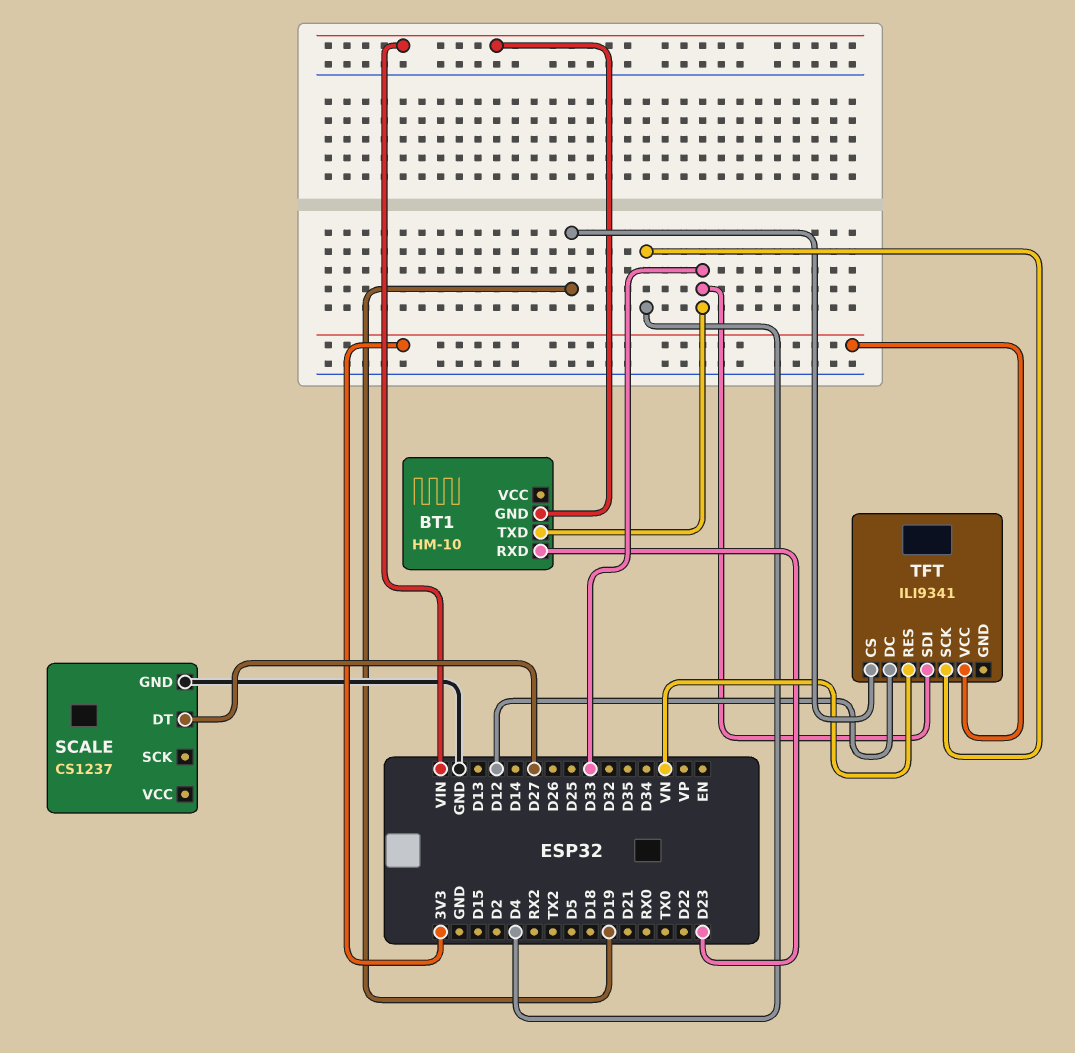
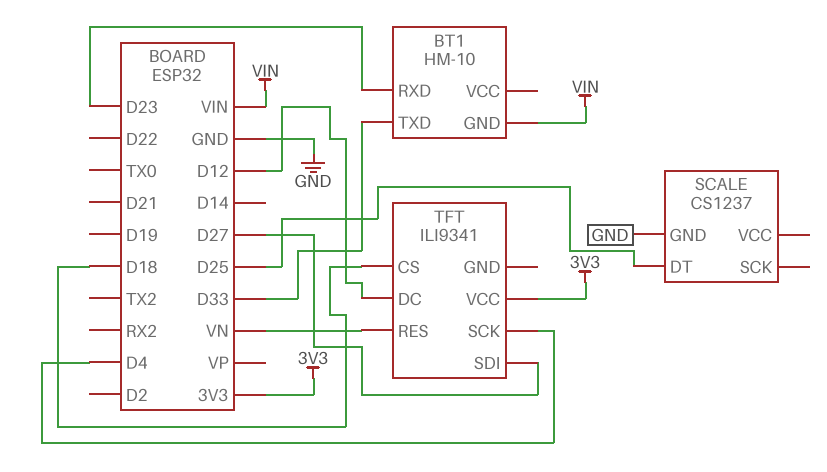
SCALE pin DT: D27 -> D25
TFT pin CS: D19 -> D18
TFT pin SDI: D33 -> D27

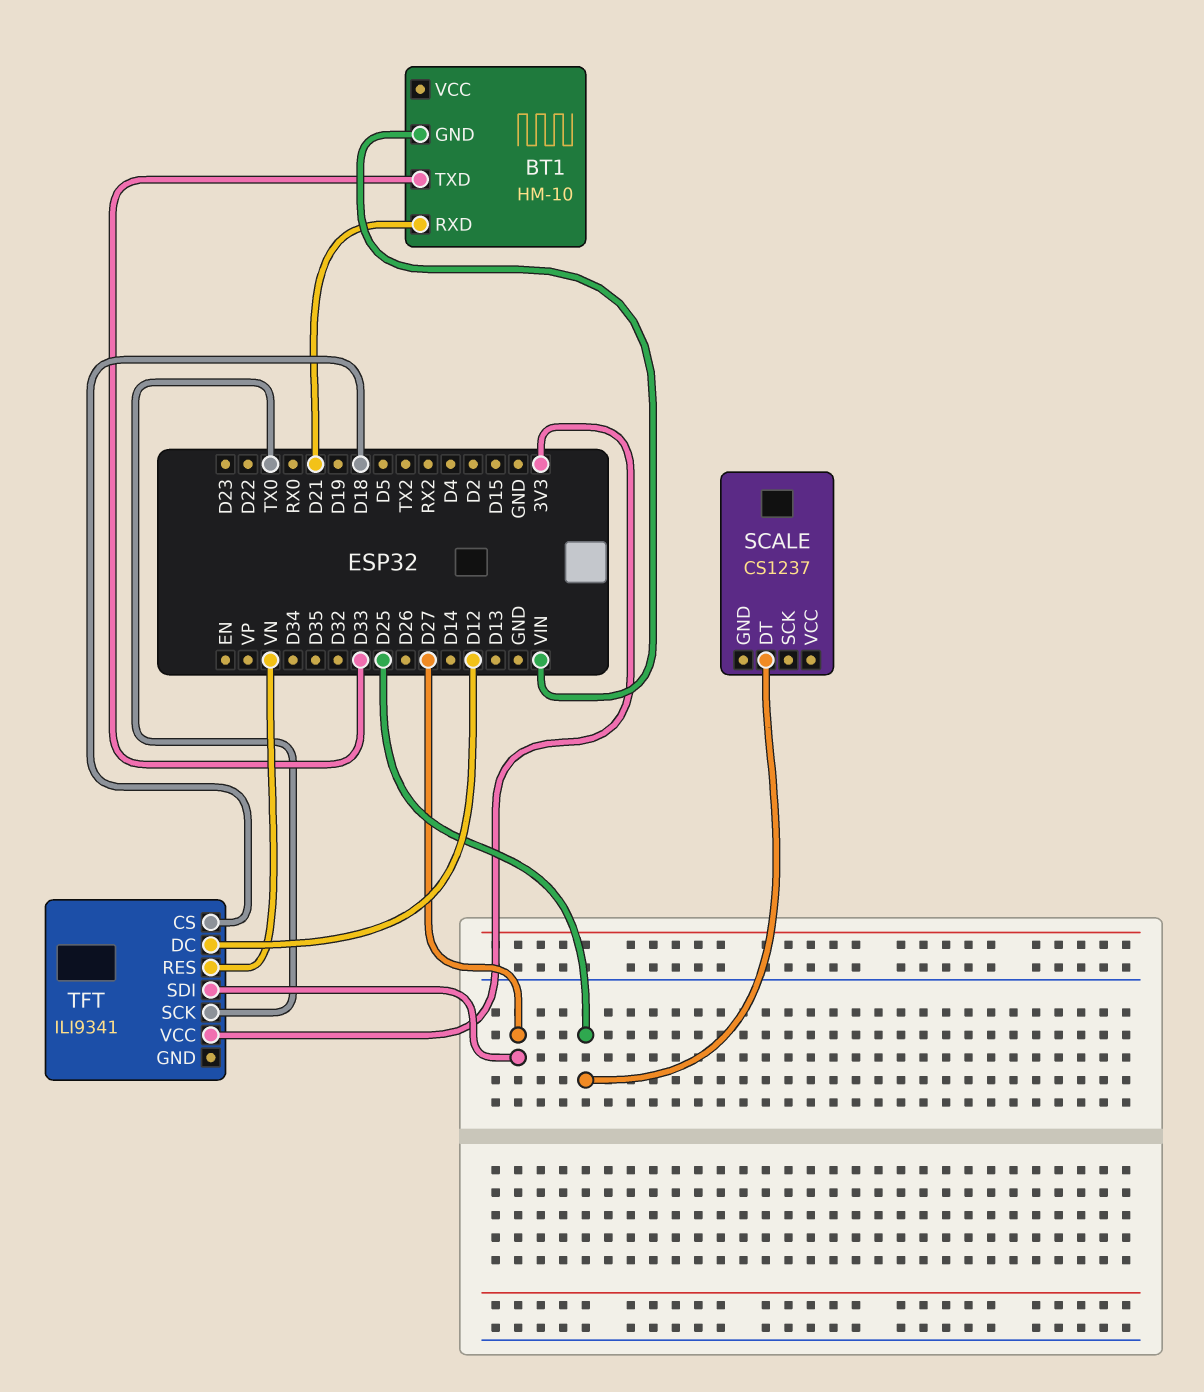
BT1 pin RXD: D23 -> D21
SCALE pin GND: GND -> none
TFT pin SCK: D4 -> TX0

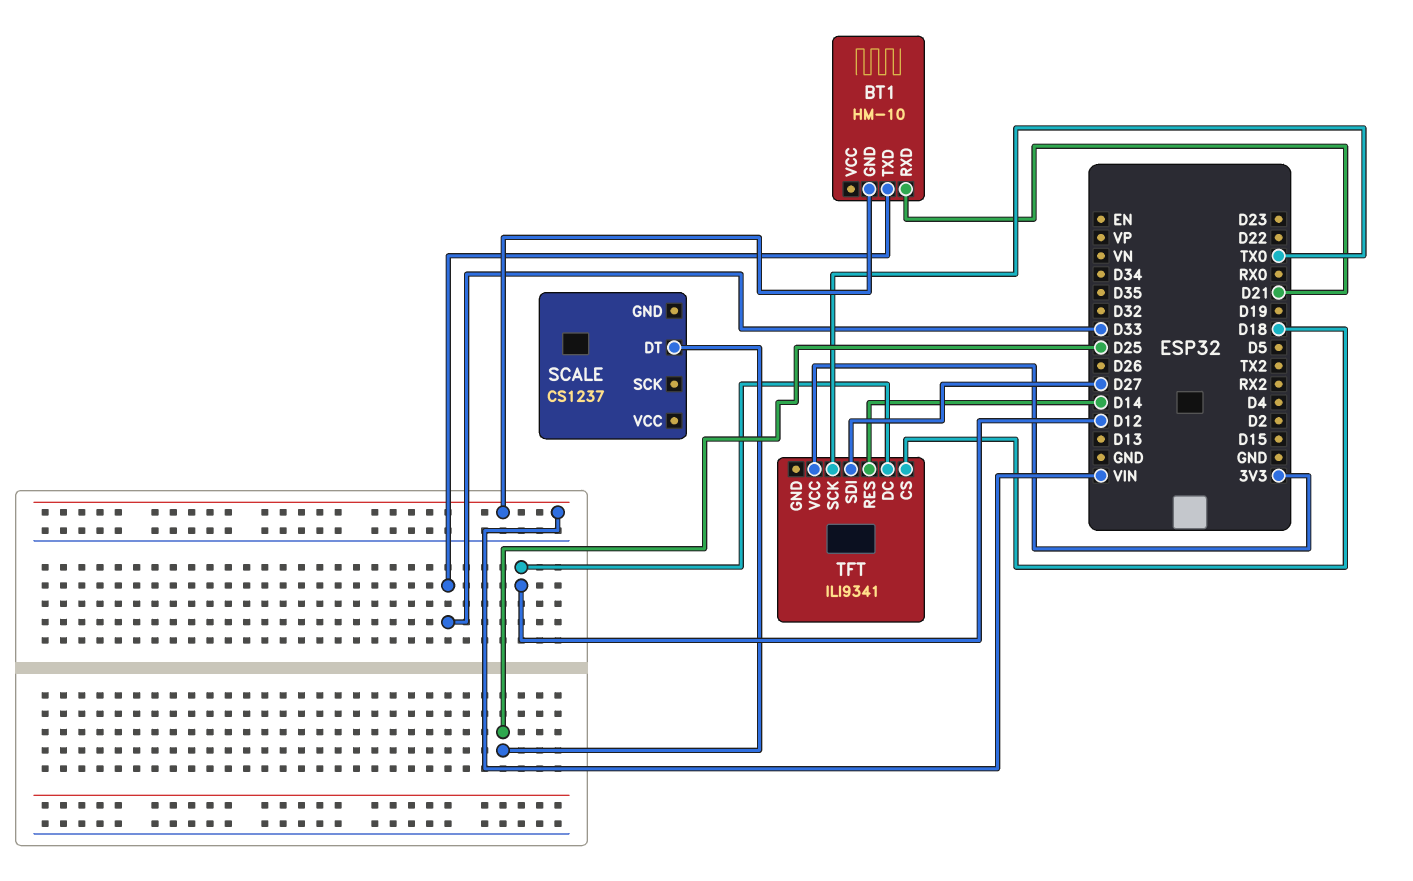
TFT pin RES: VN -> D14

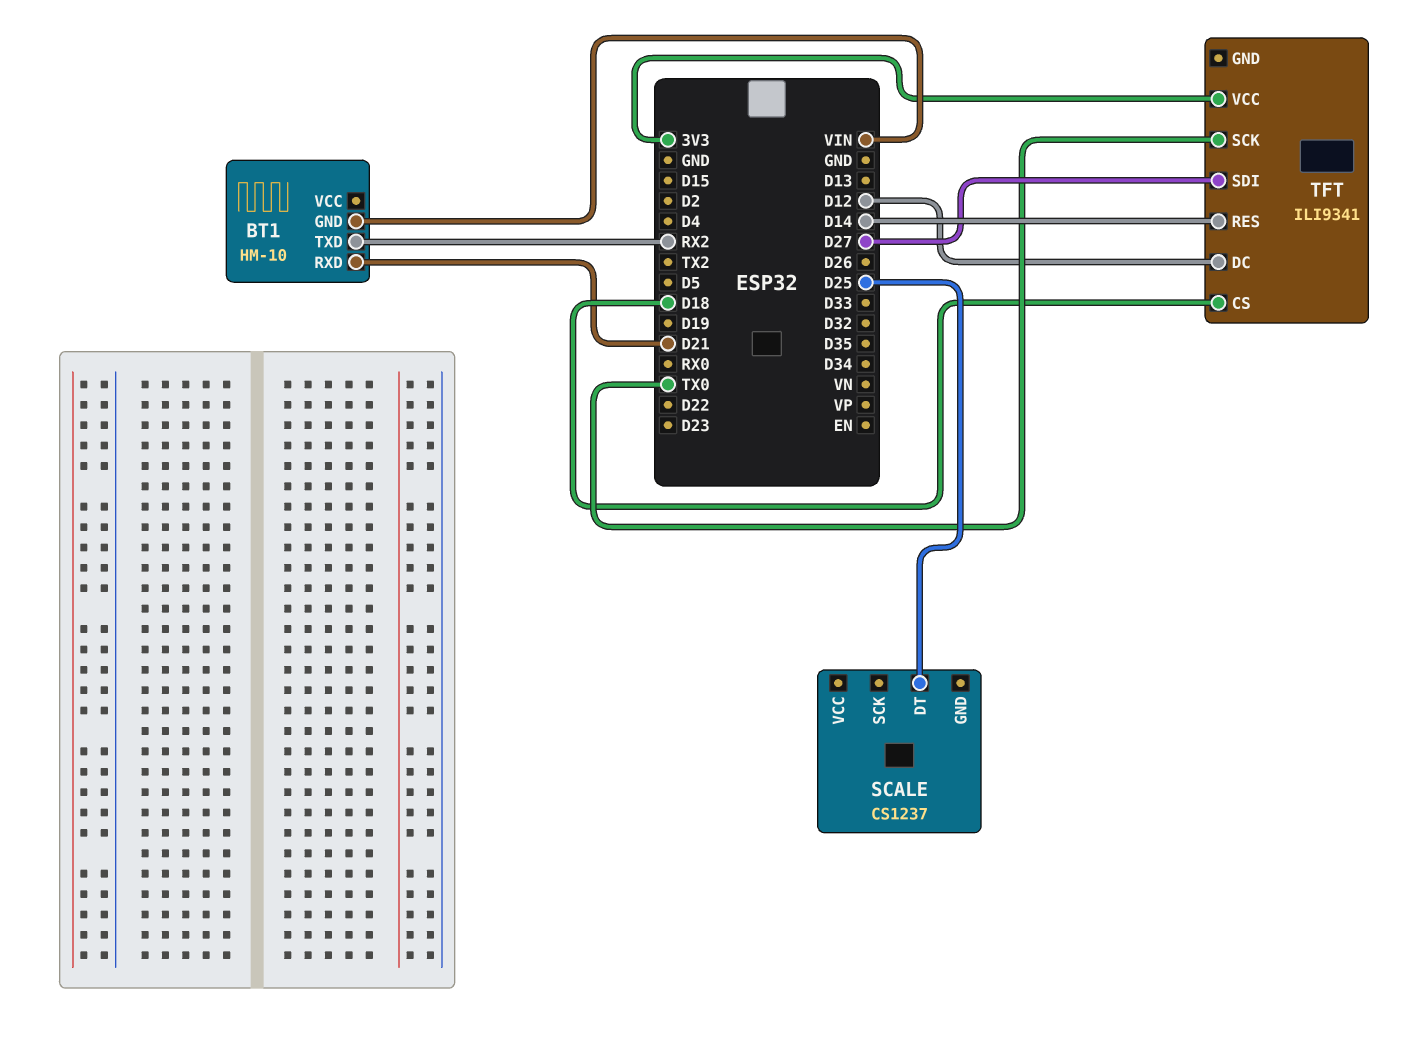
BT1 pin TXD: D33 -> RX2

